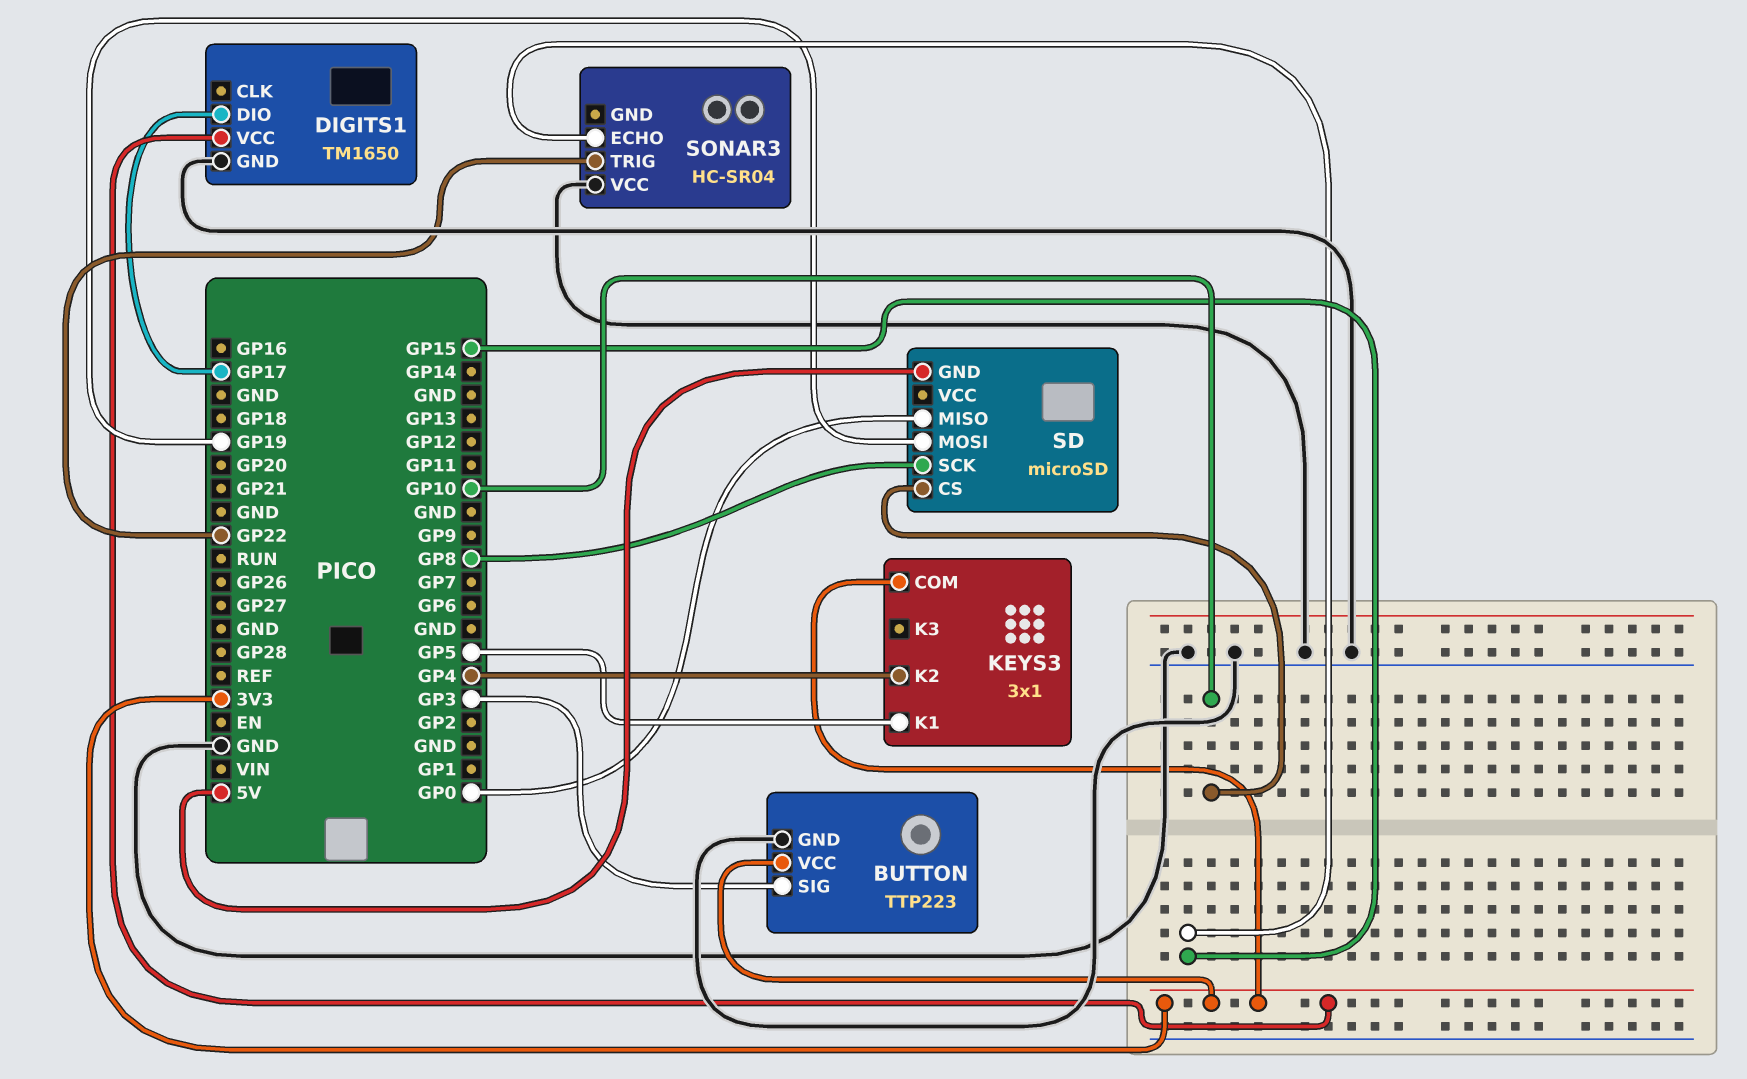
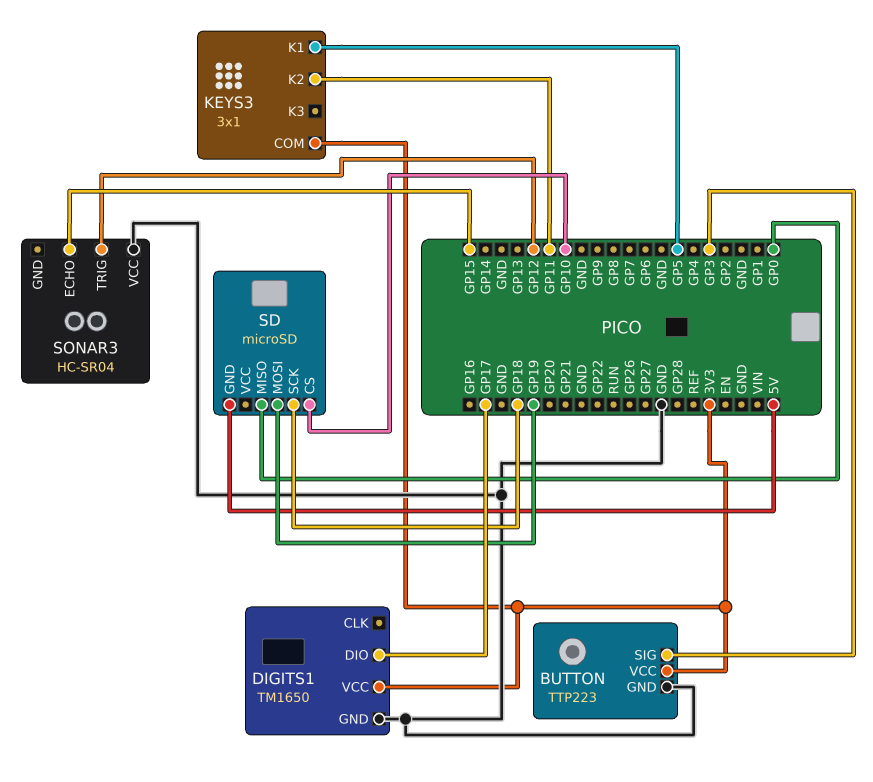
KEYS3 pin K2: GP4 -> GP11
SD pin SCK: GP8 -> GP18
SONAR3 pin TRIG: GP22 -> GP12

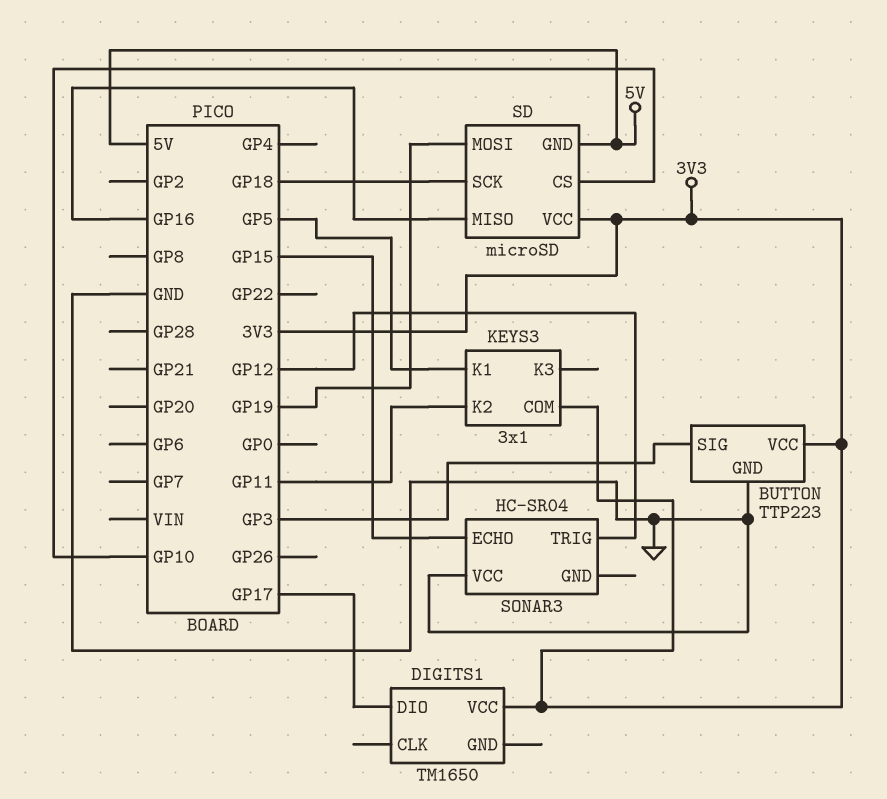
DIGITS1 pin GND: GND -> none
SD pin MISO: GP0 -> GP16
SD pin VCC: none -> 3V3

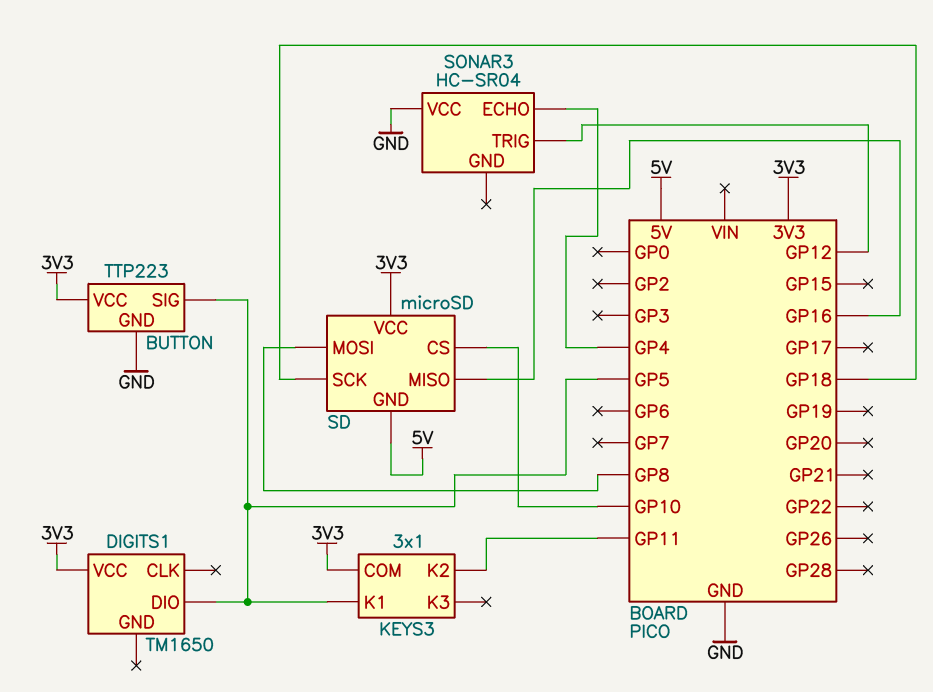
BUTTON pin SIG: GP3 -> GP5
DIGITS1 pin DIO: GP17 -> GP5
SD pin MOSI: GP19 -> GP8
SONAR3 pin ECHO: GP15 -> GP4

